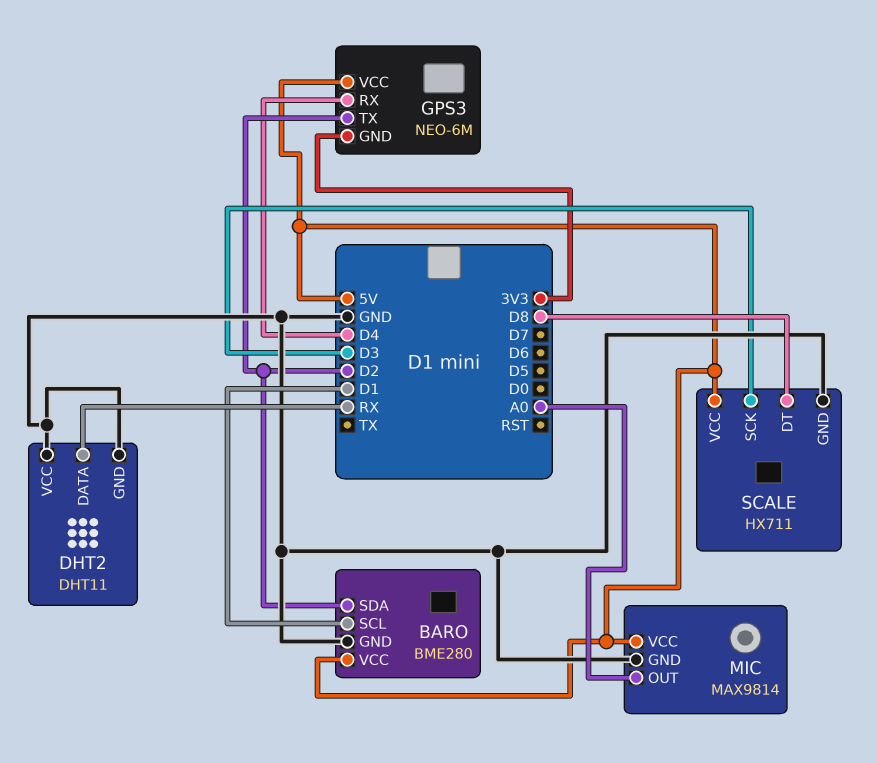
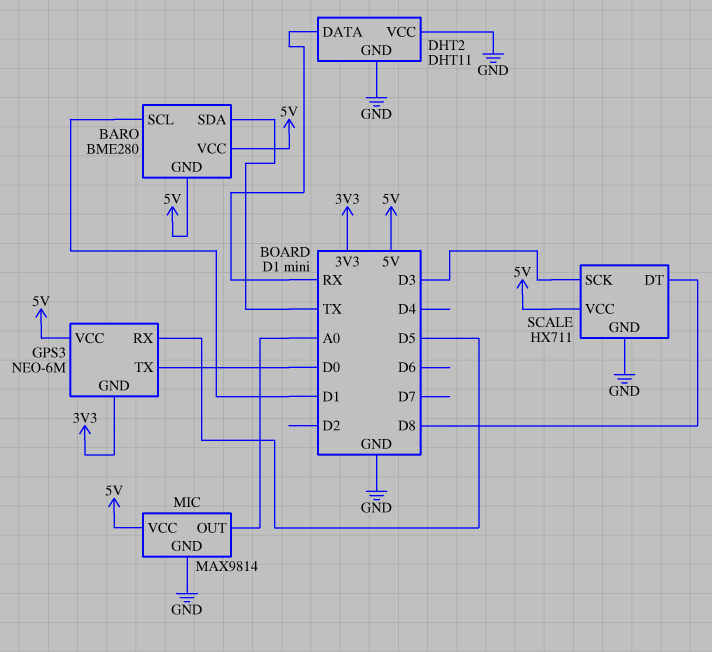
BARO pin GND: GND -> 5V
BARO pin SDA: D2 -> TX
GPS3 pin RX: D4 -> D5
GPS3 pin TX: D2 -> D0

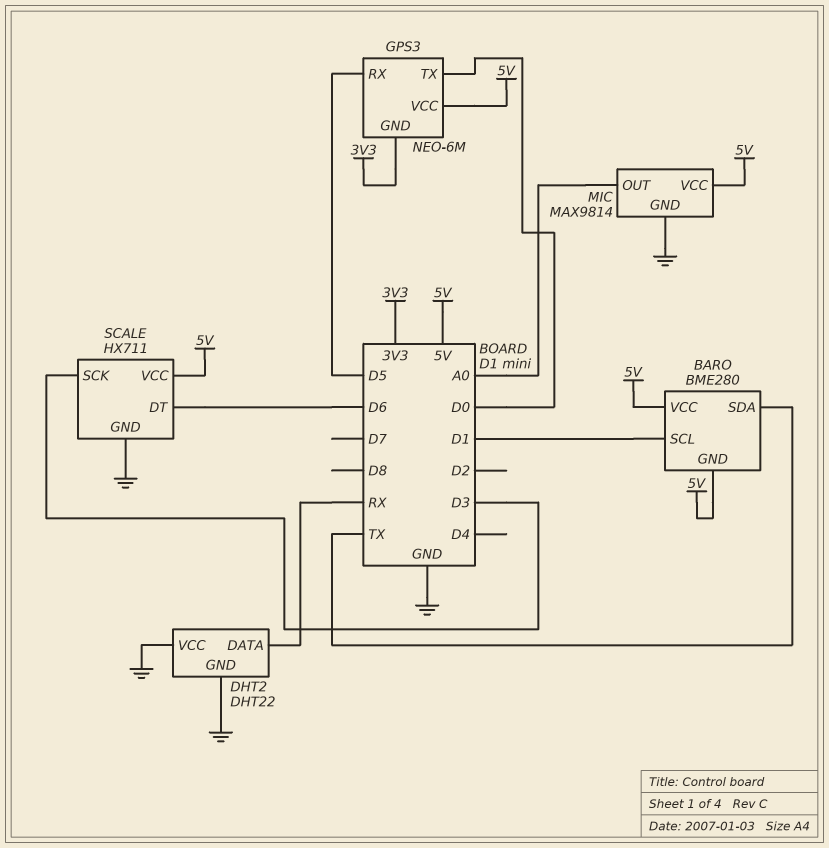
DHT2: DHT11 -> DHT22
SCALE pin DT: D8 -> D6

